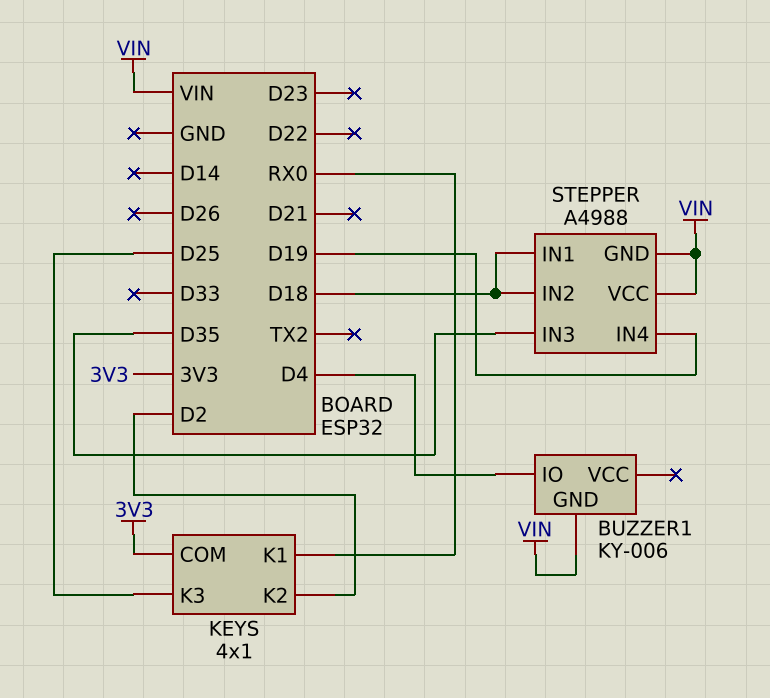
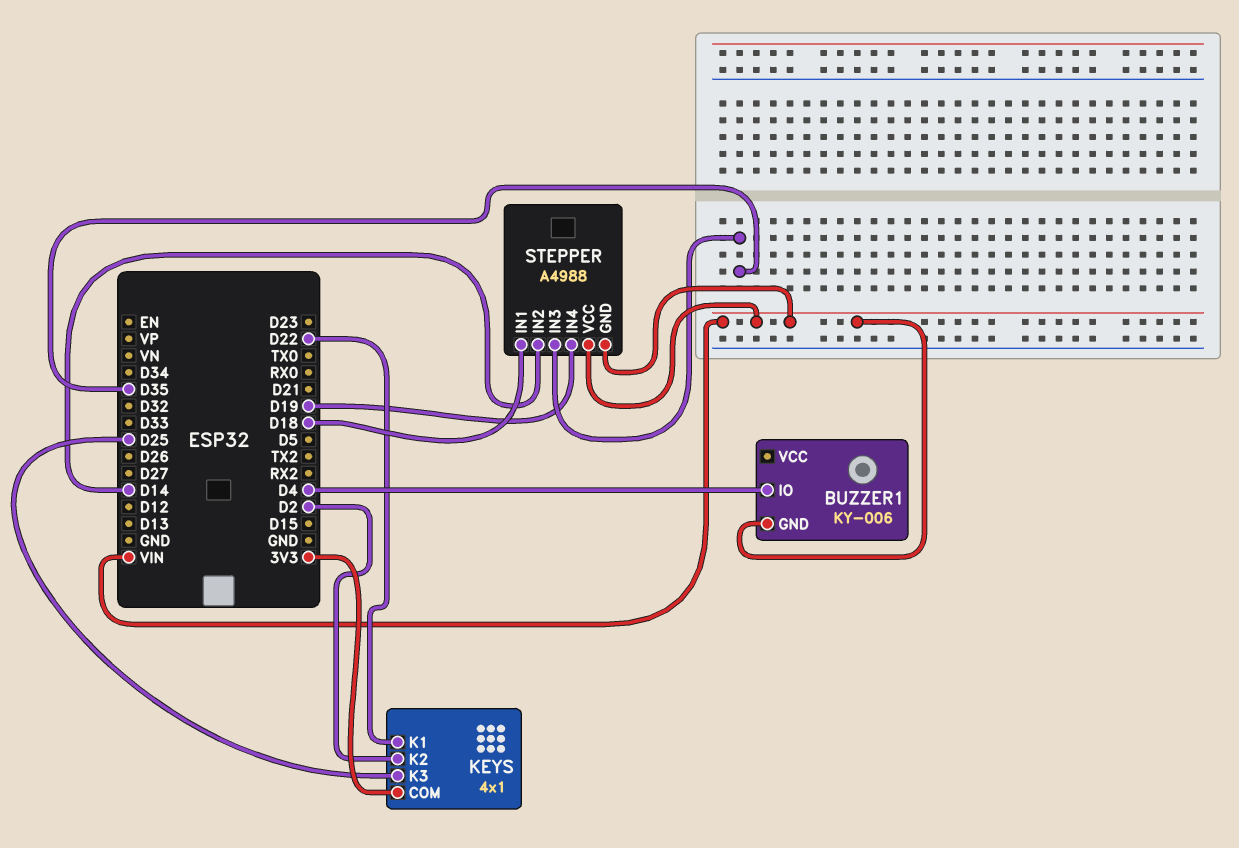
KEYS pin K1: RX0 -> D22
STEPPER pin IN2: D18 -> D14

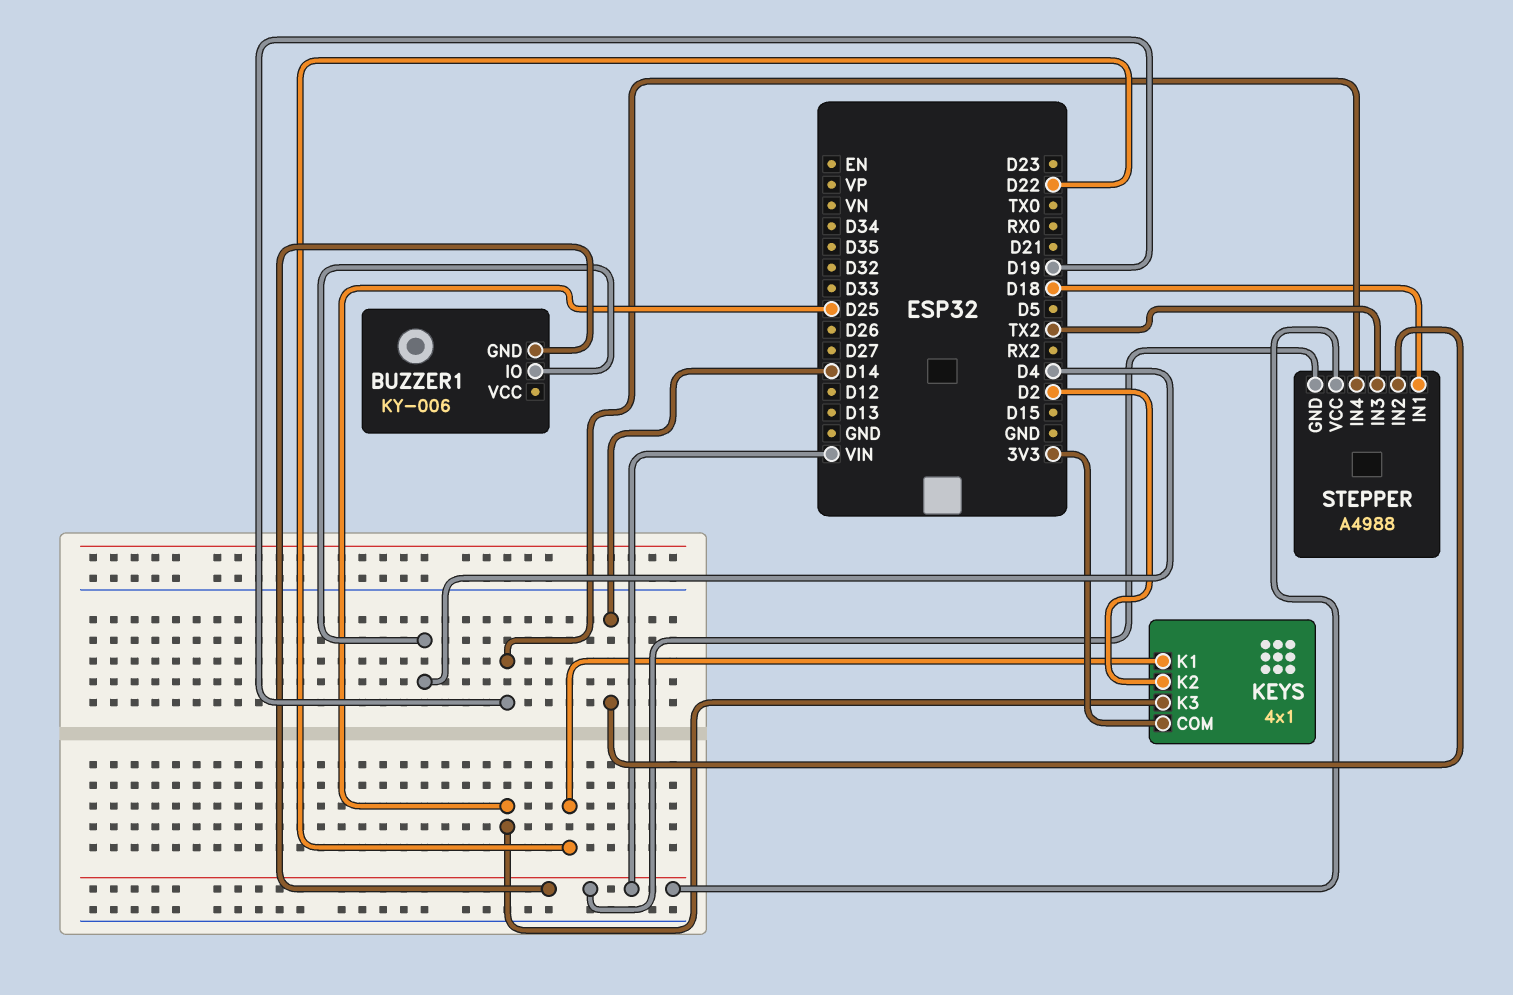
STEPPER pin IN3: D35 -> TX2

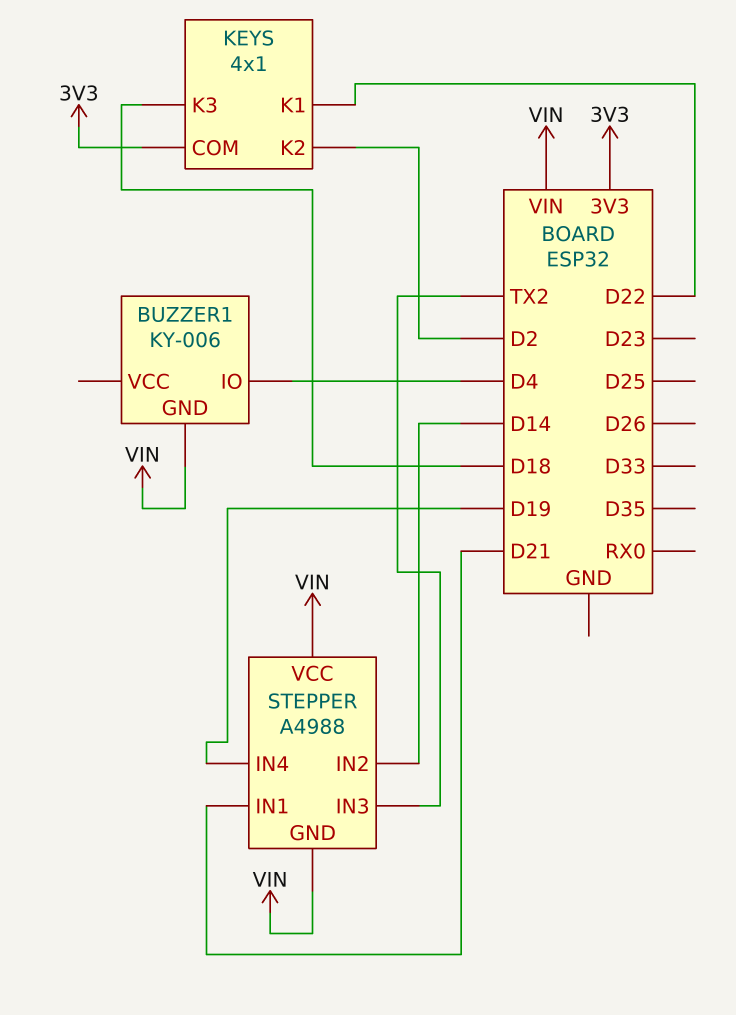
KEYS pin K3: D25 -> D18
STEPPER pin IN1: D18 -> D21

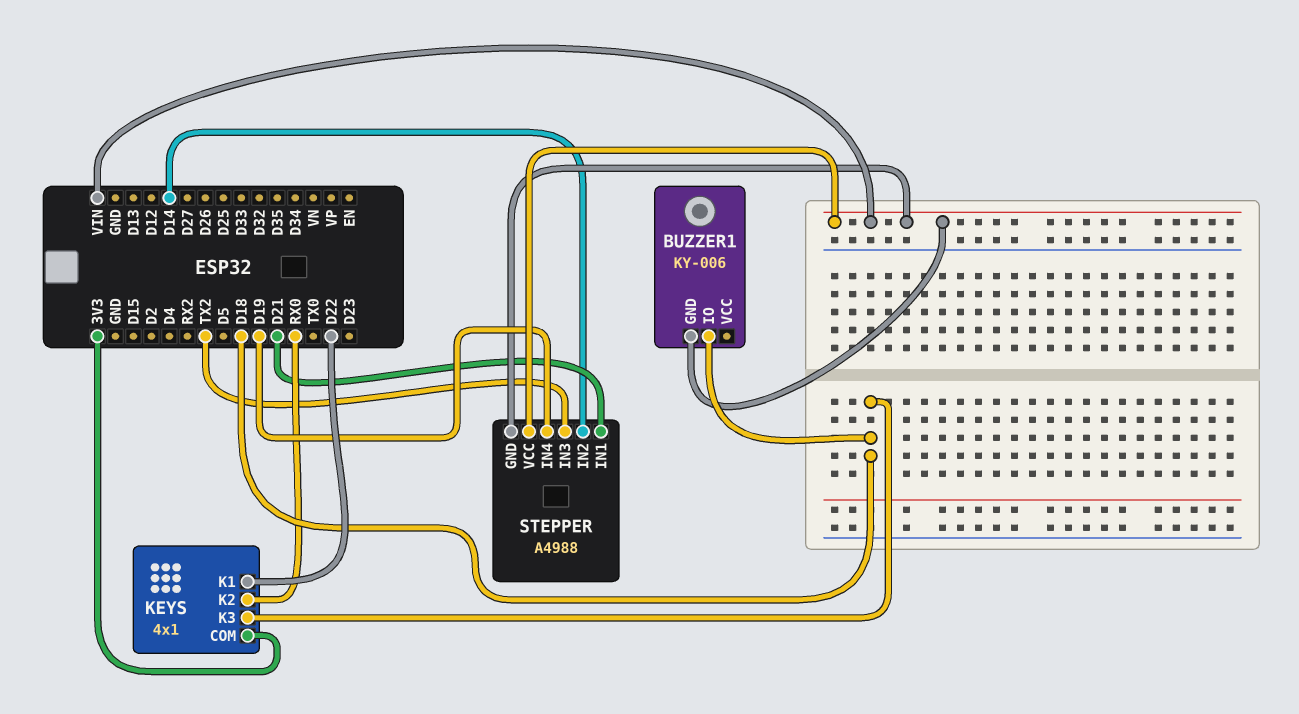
BUZZER1 pin IO: D4 -> D18
KEYS pin K2: D2 -> RX0

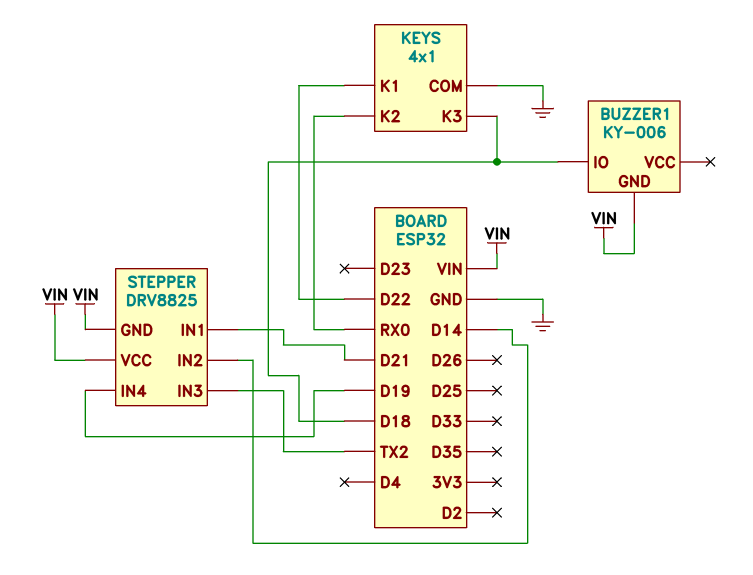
KEYS pin COM: 3V3 -> GND
STEPPER: A4988 -> DRV8825

